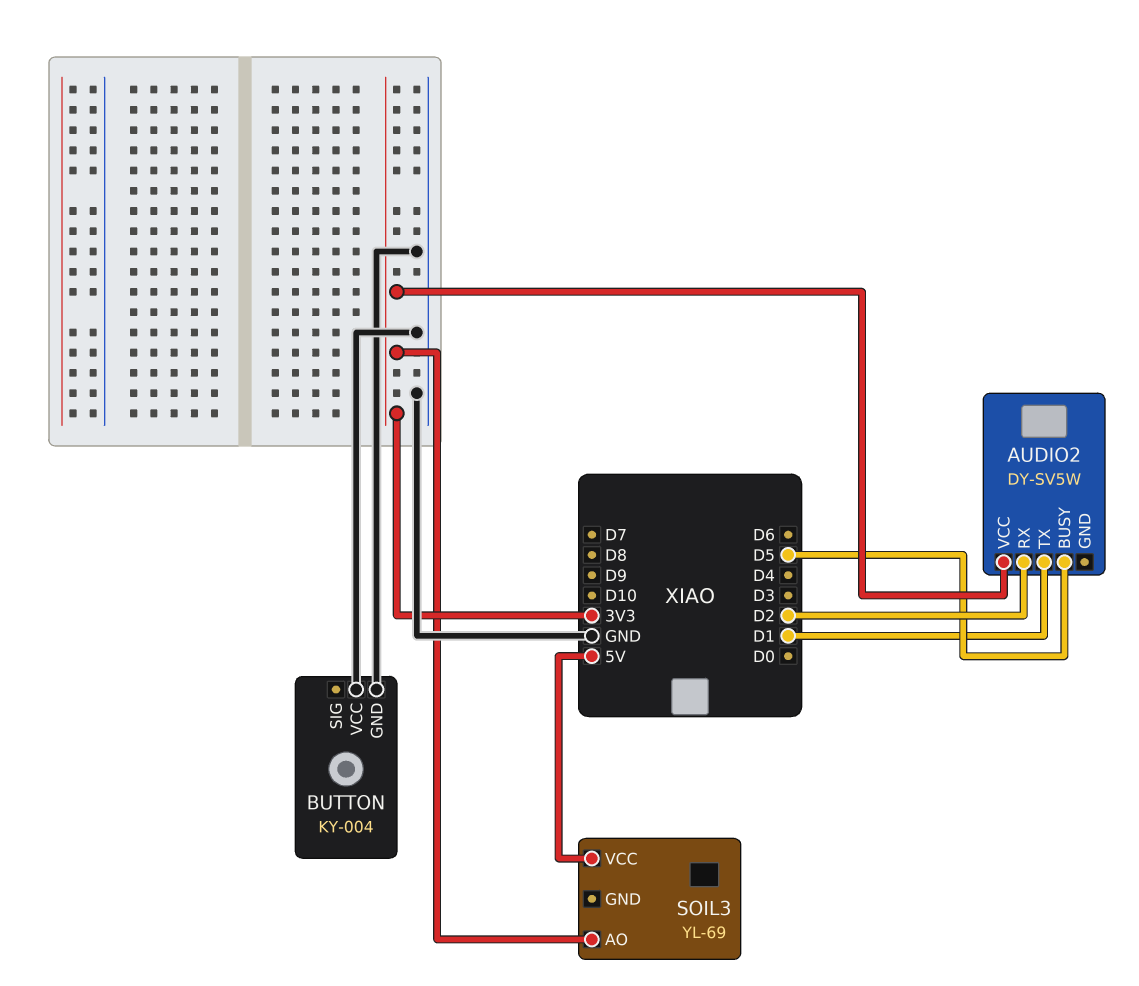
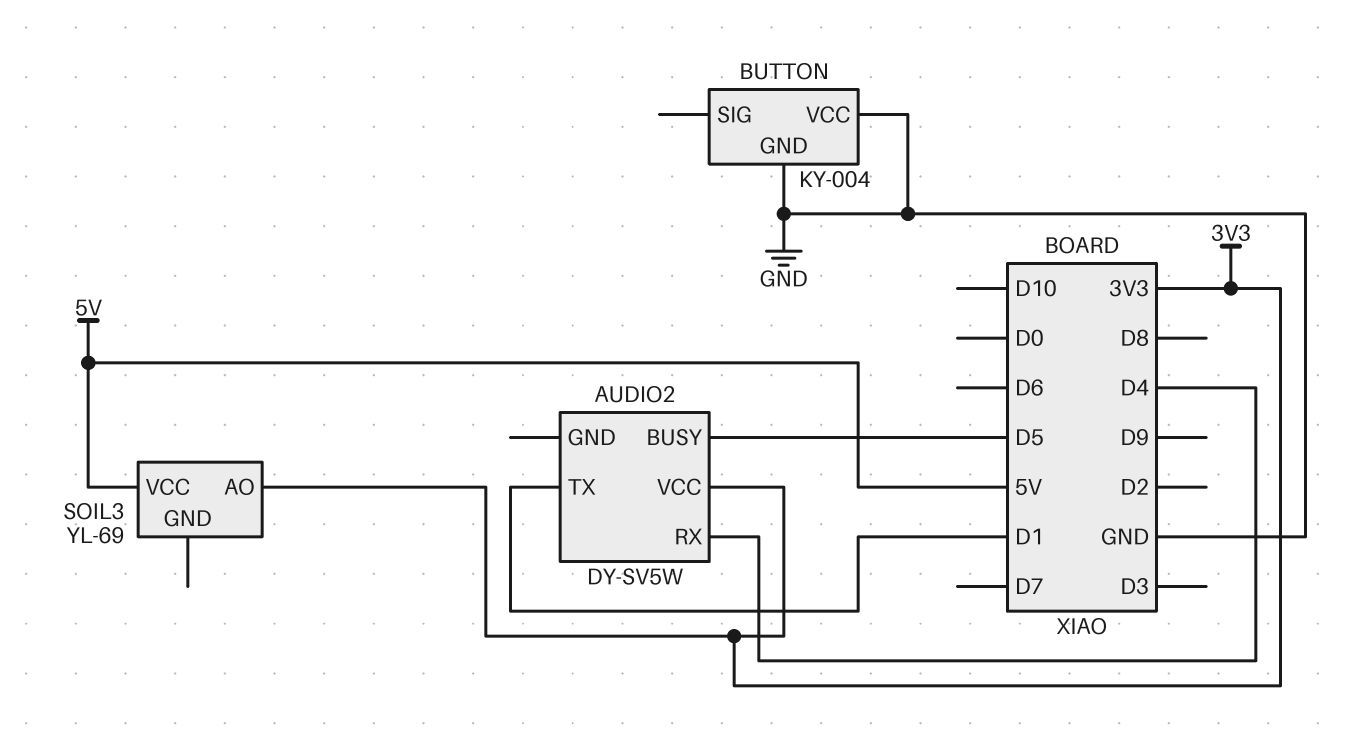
AUDIO2 pin RX: D2 -> D4

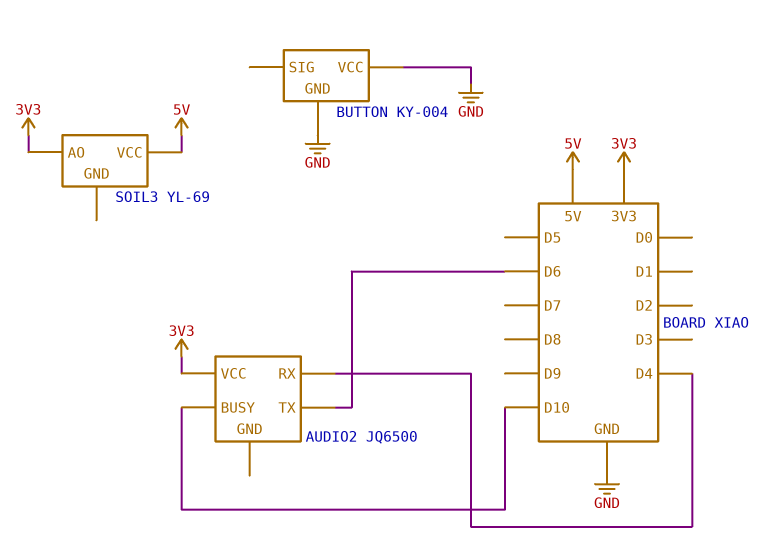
AUDIO2: DY-SV5W -> JQ6500
AUDIO2 pin BUSY: D5 -> D10
AUDIO2 pin TX: D1 -> D6

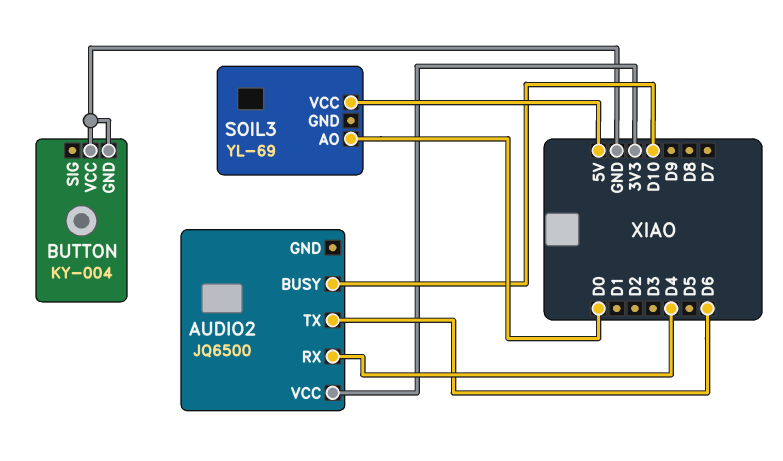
SOIL3 pin AO: 3V3 -> D0

